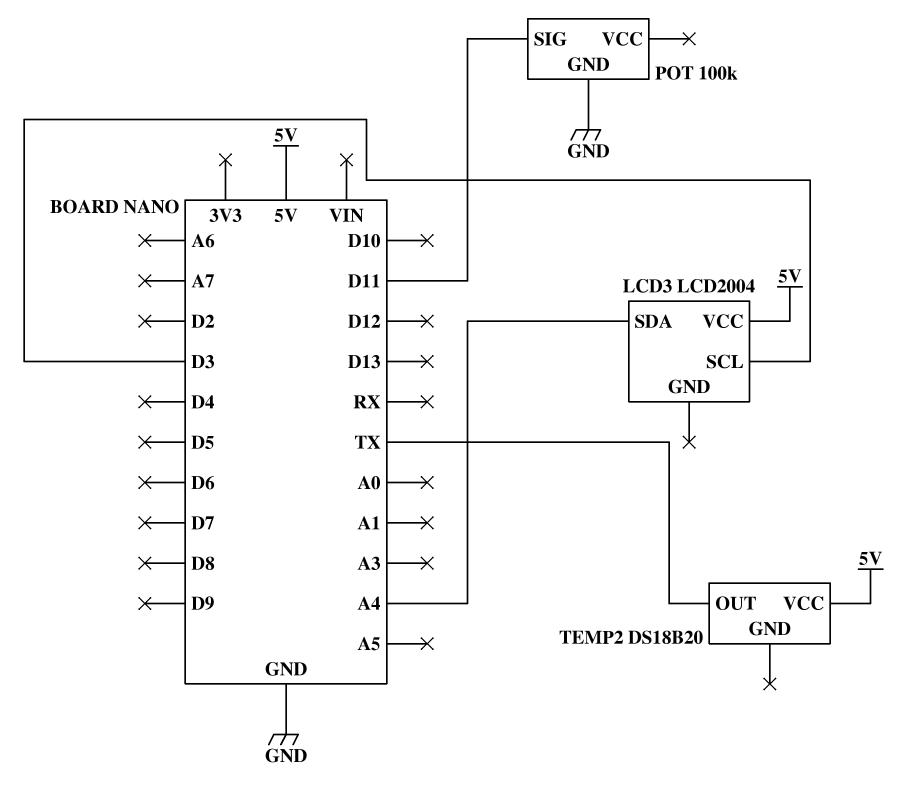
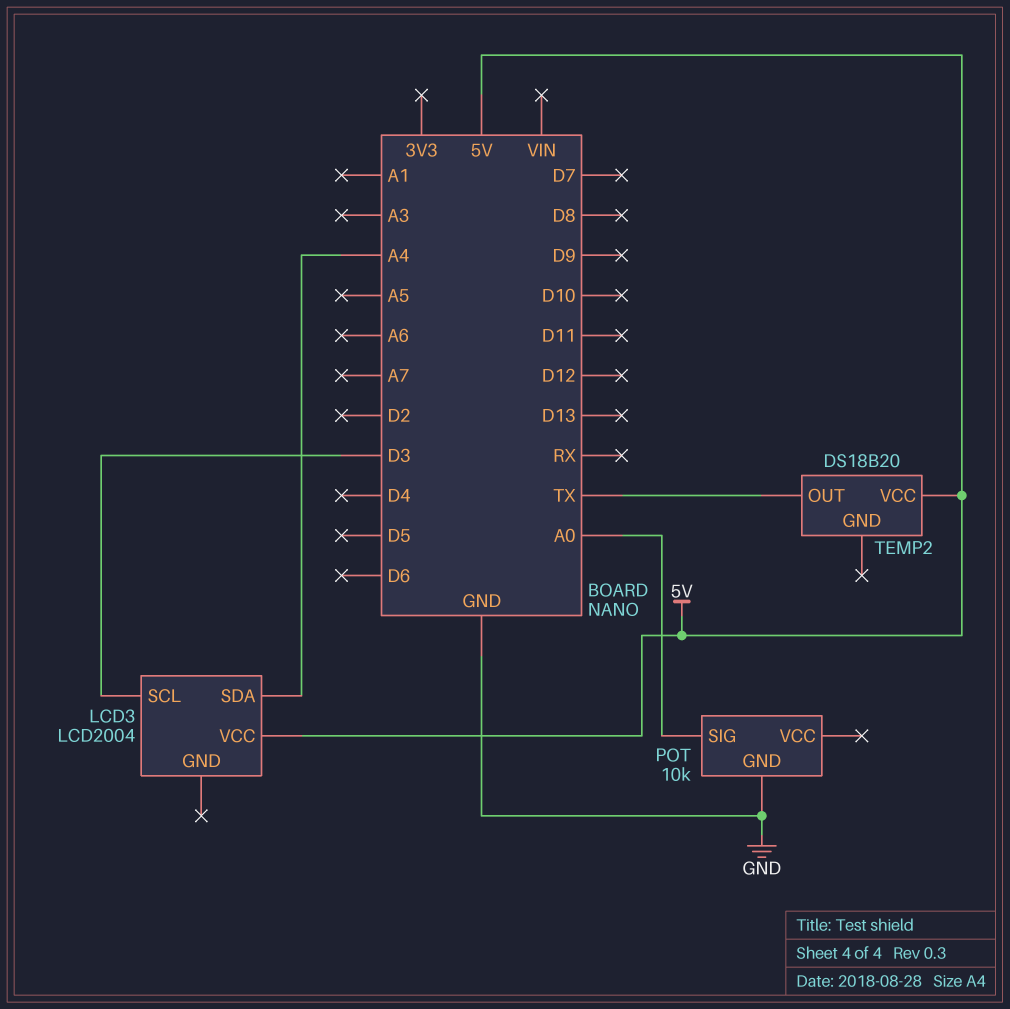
POT: 100k -> 10k
POT pin SIG: D11 -> A0

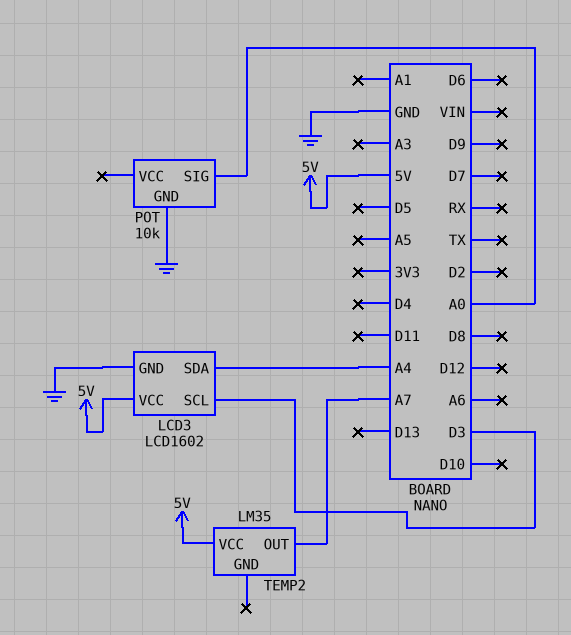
LCD3: LCD2004 -> LCD1602
LCD3 pin GND: none -> GND
TEMP2: DS18B20 -> LM35
TEMP2 pin OUT: TX -> A7

